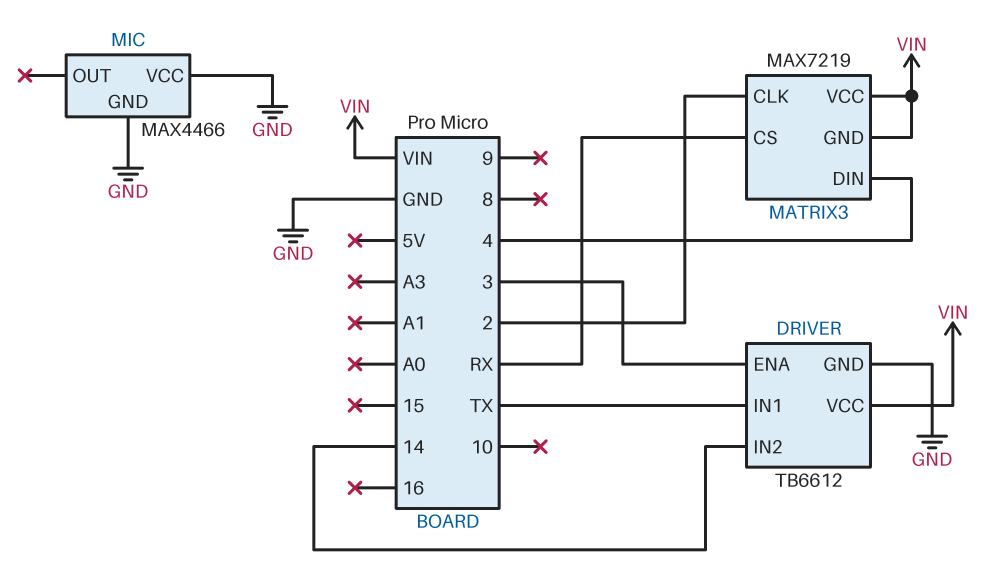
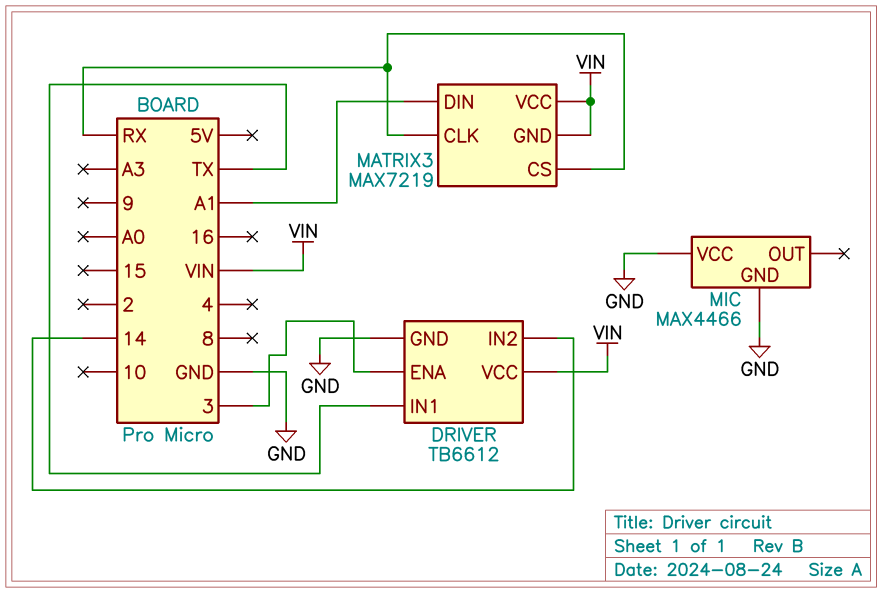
MATRIX3 pin CLK: 2 -> RX
MATRIX3 pin DIN: 4 -> A1

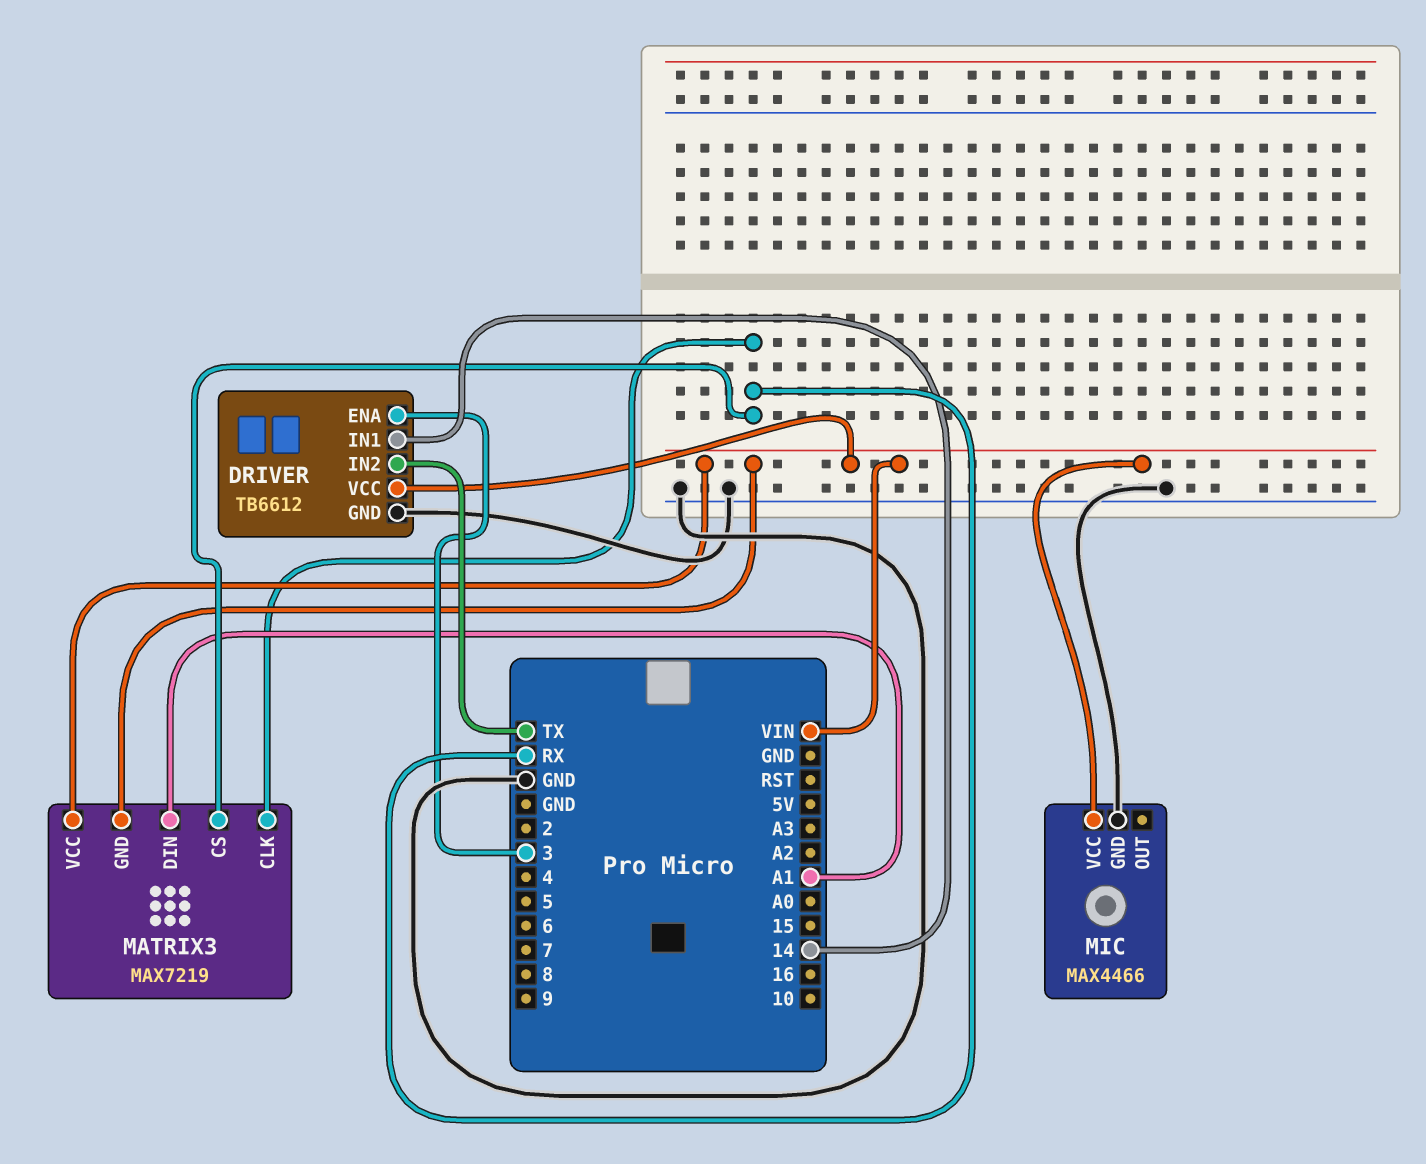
DRIVER pin IN1: TX -> 14
DRIVER pin IN2: 14 -> TX
MIC pin VCC: GND -> VIN

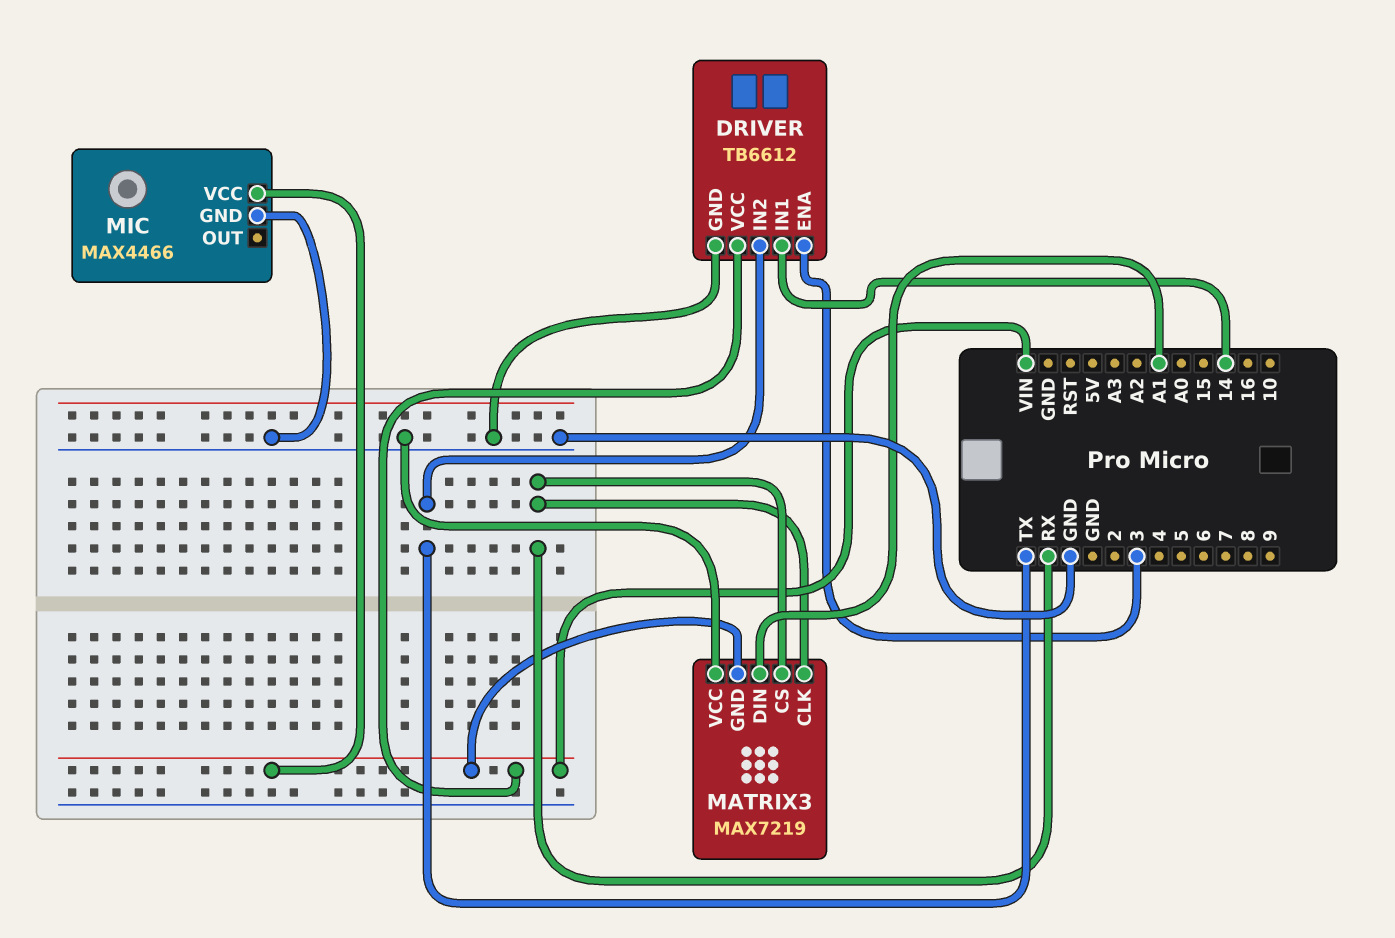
MATRIX3 pin VCC: VIN -> GND

